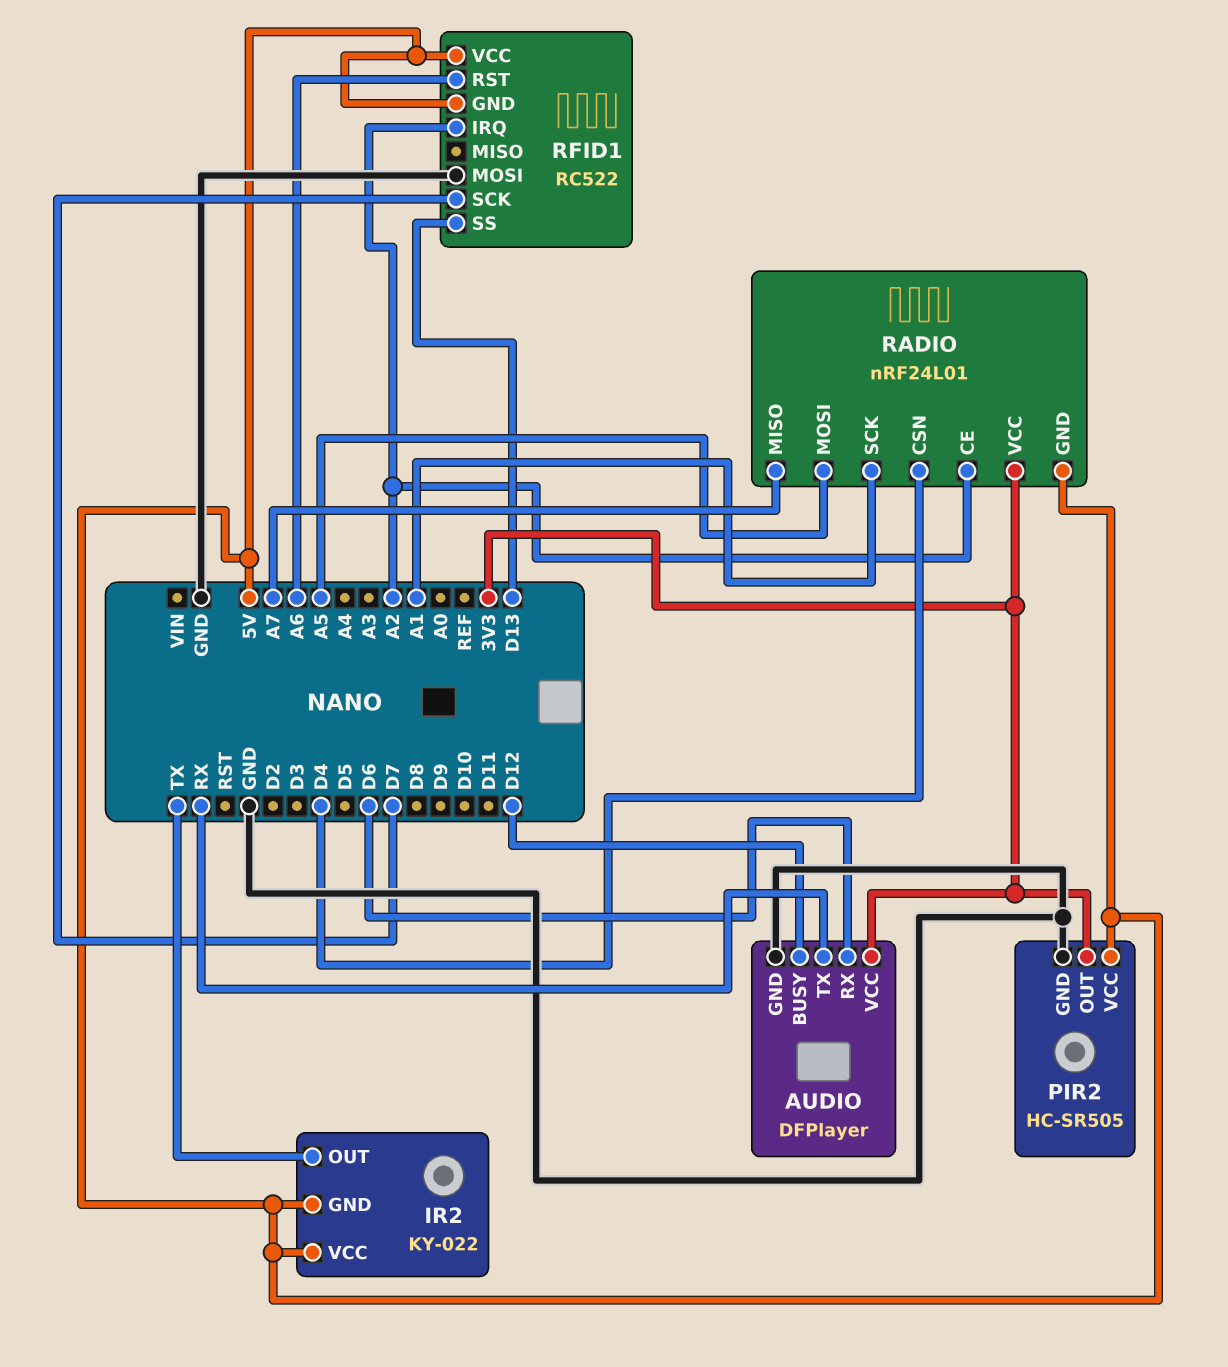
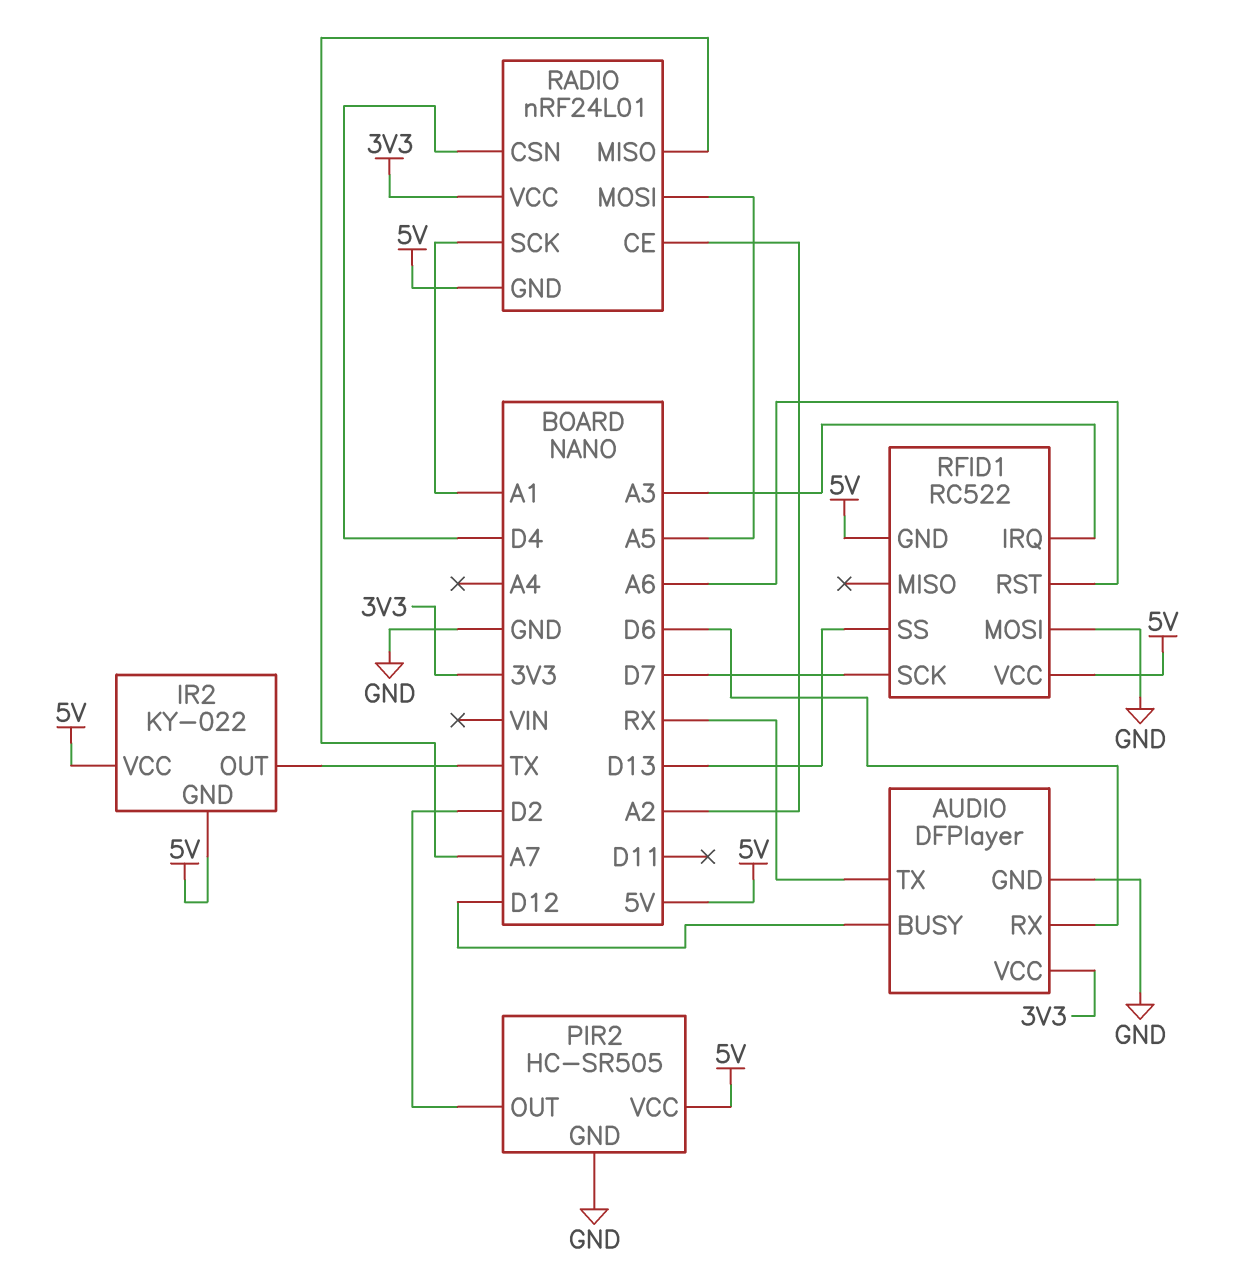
PIR2 pin OUT: 3V3 -> D2
RFID1 pin IRQ: A2 -> A3

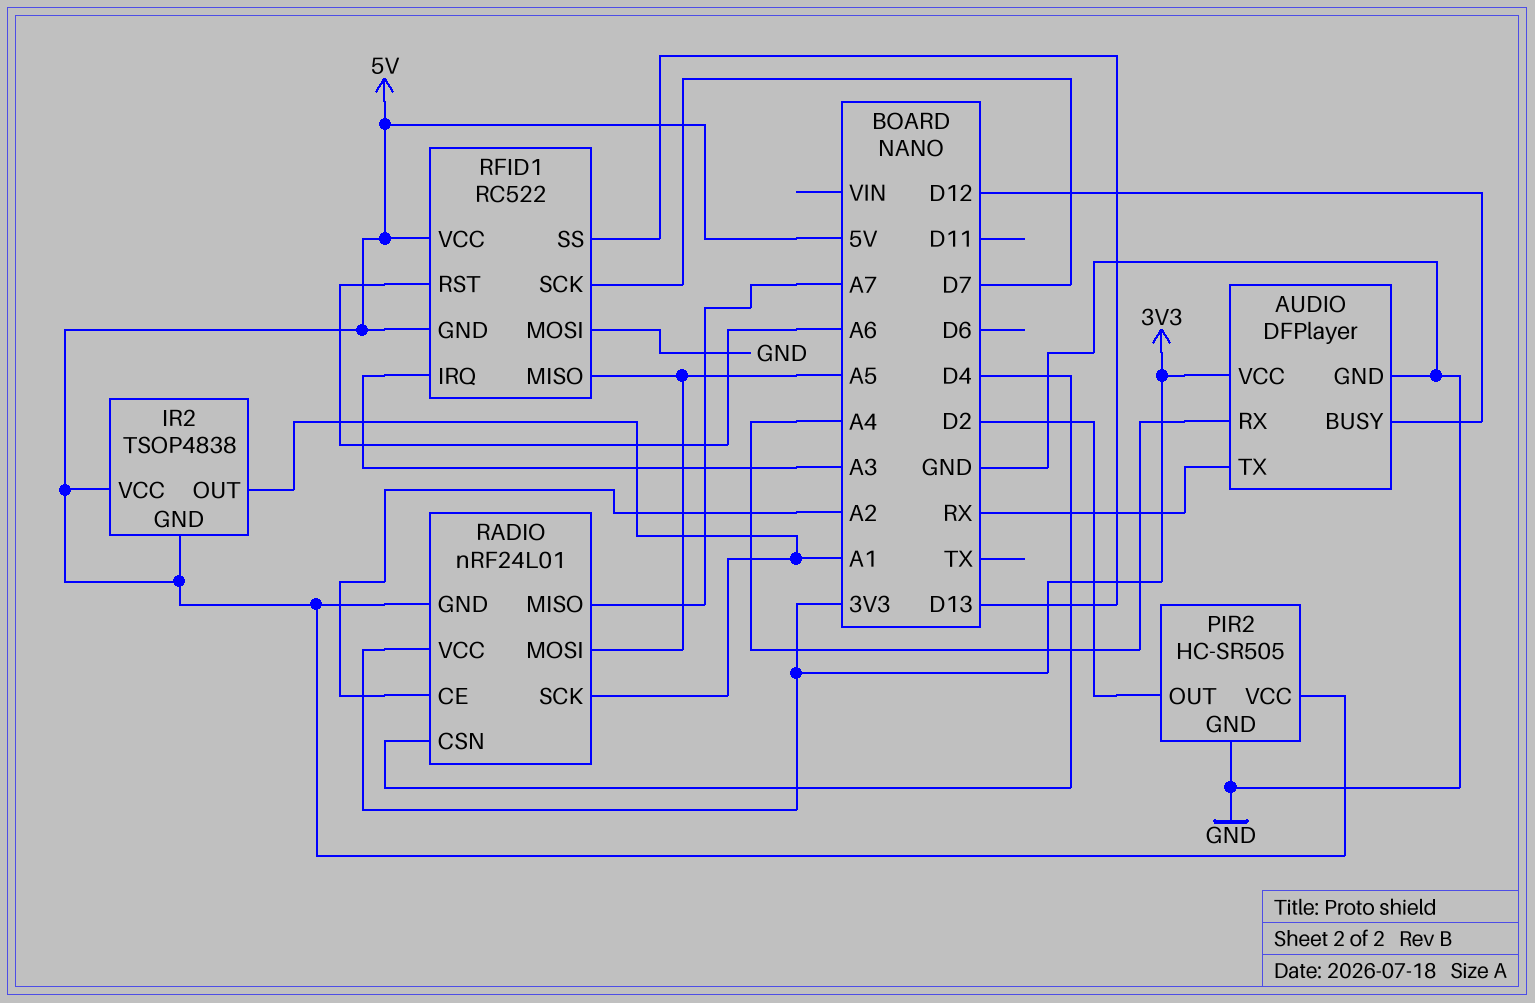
AUDIO pin RX: D6 -> A4
IR2: KY-022 -> TSOP4838
IR2 pin OUT: TX -> A1
RFID1 pin MISO: none -> A5

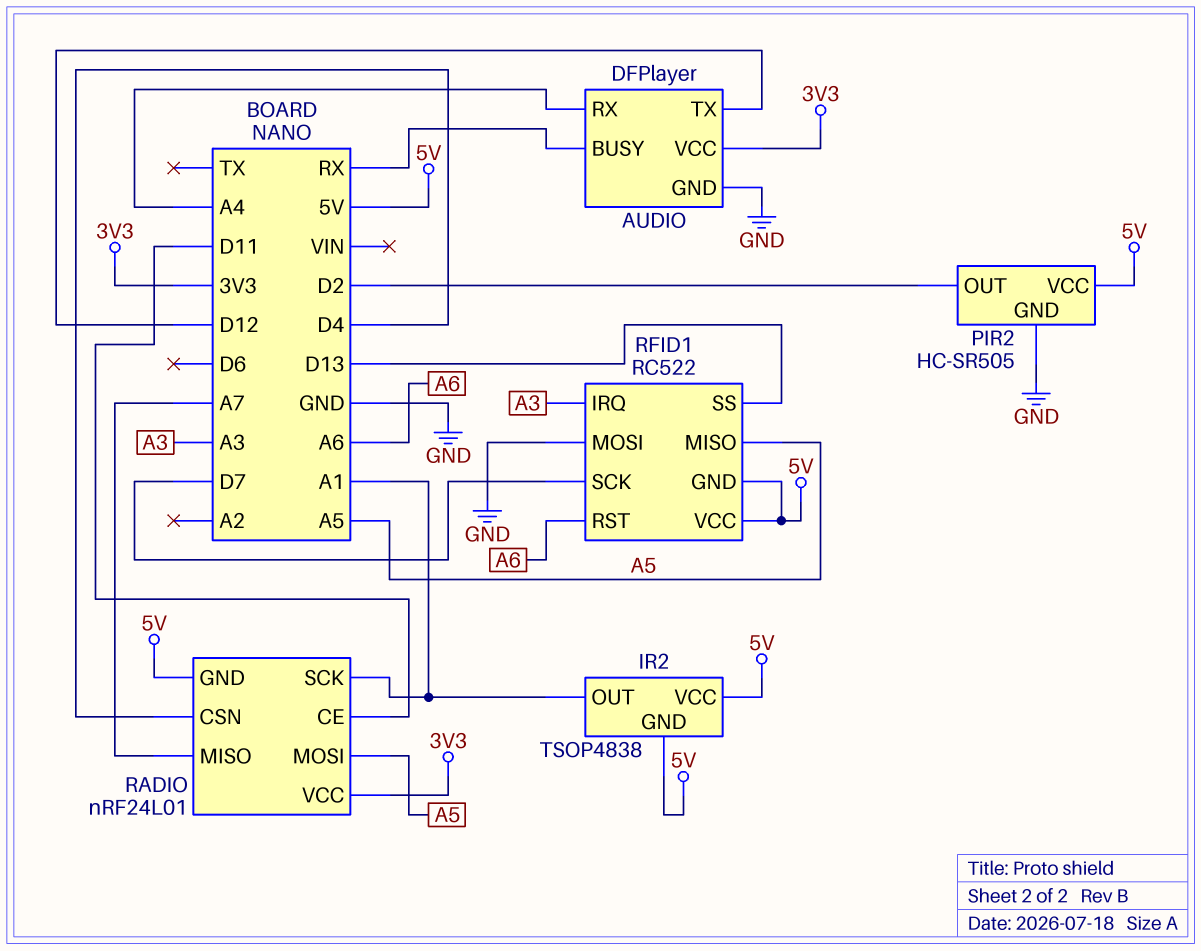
AUDIO pin BUSY: D12 -> RX
AUDIO pin TX: RX -> D12
RADIO pin CE: A2 -> D11

